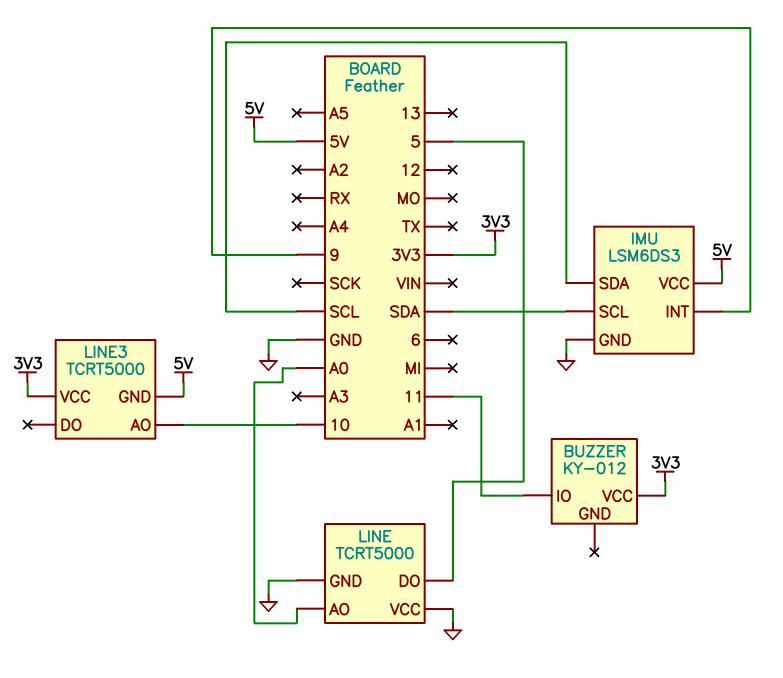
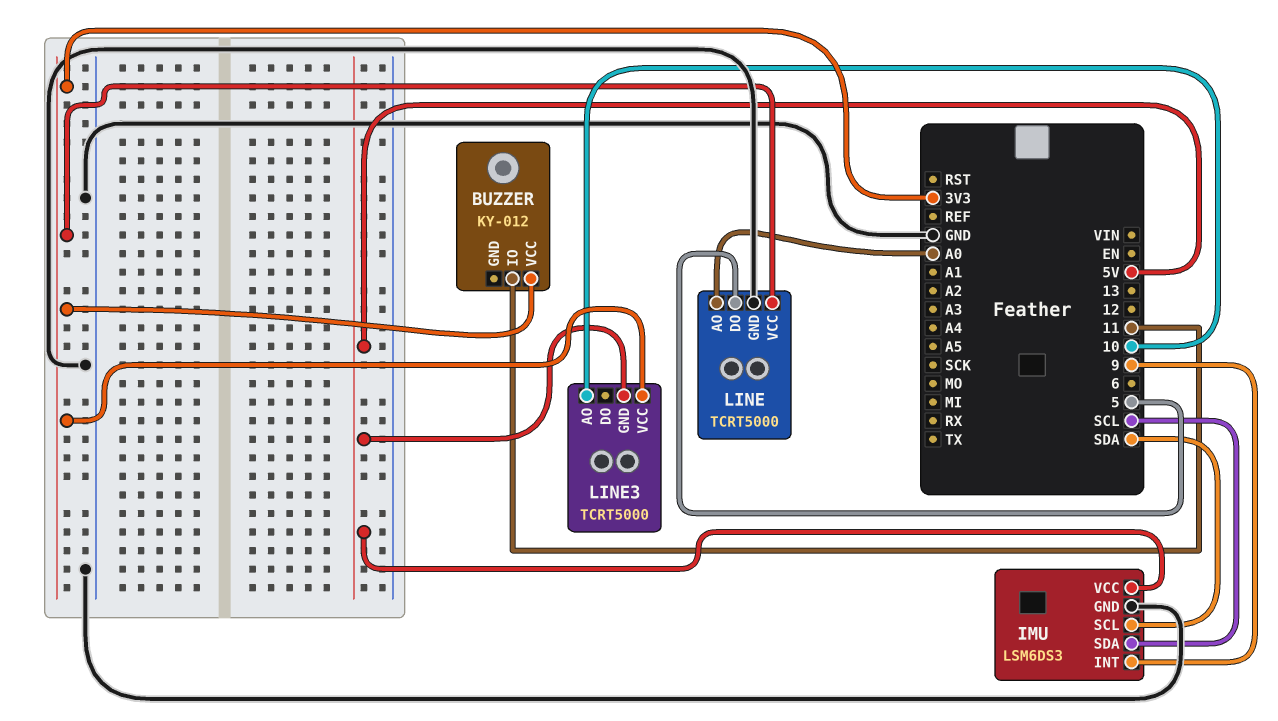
LINE pin VCC: GND -> 3V3

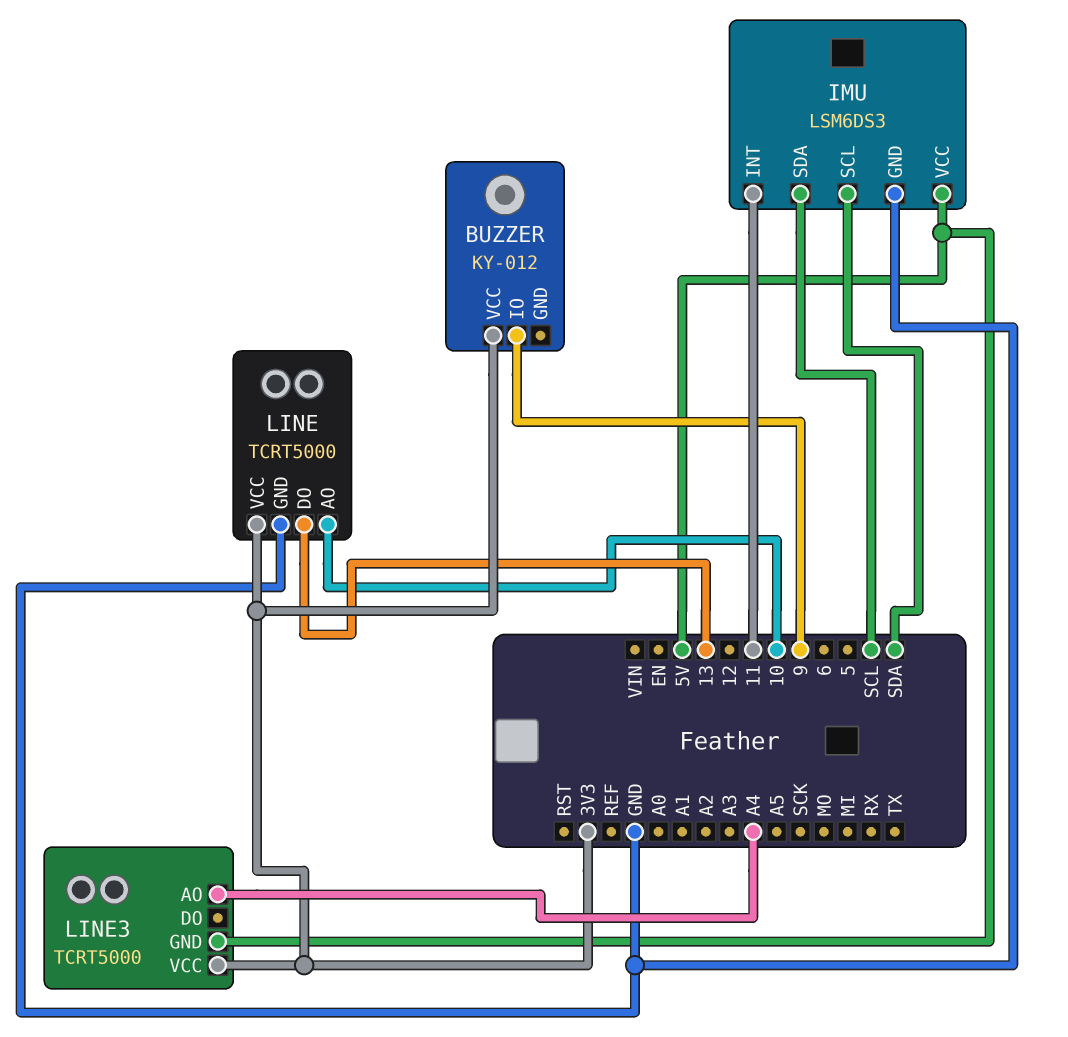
BUZZER pin IO: 11 -> 9
IMU pin INT: 9 -> 11
LINE pin AO: A0 -> 10
LINE pin DO: 5 -> 13
LINE3 pin AO: 10 -> A4

